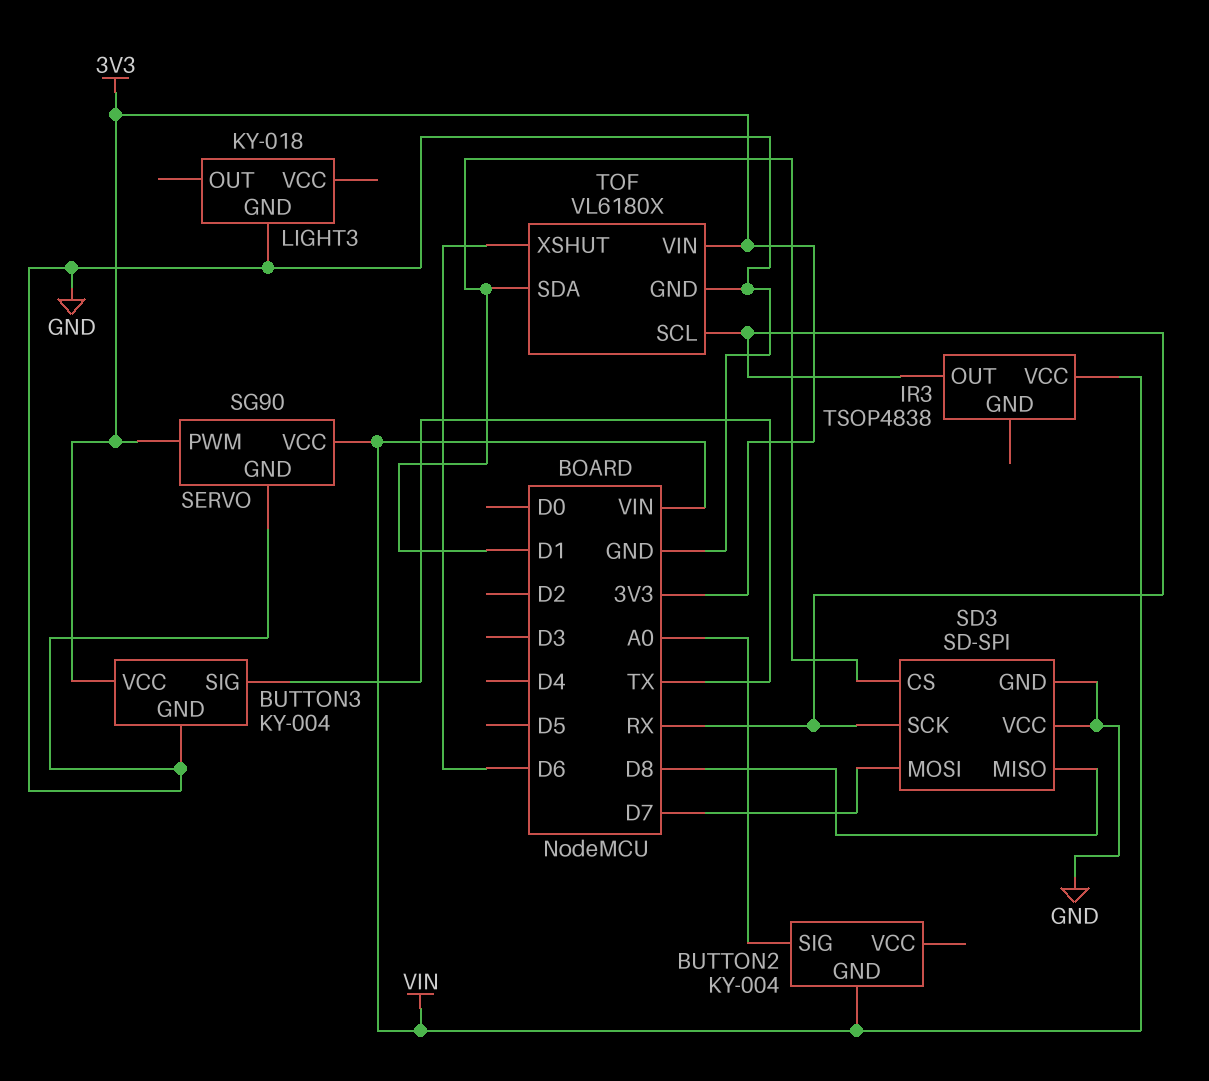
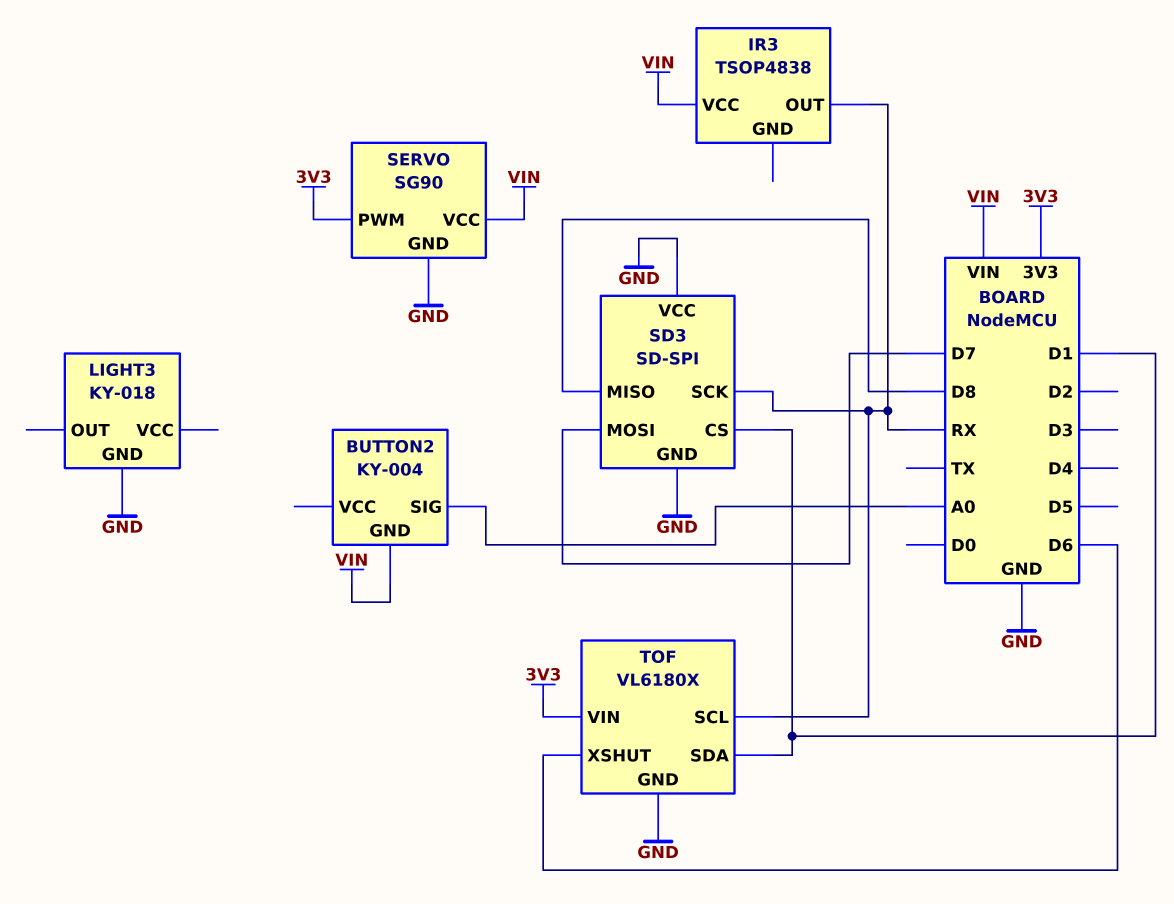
BUTTON3: KY-004 -> none
BUTTON3 pin GND: GND -> none
BUTTON3 pin SIG: TX -> none
BUTTON3 pin VCC: 3V3 -> none

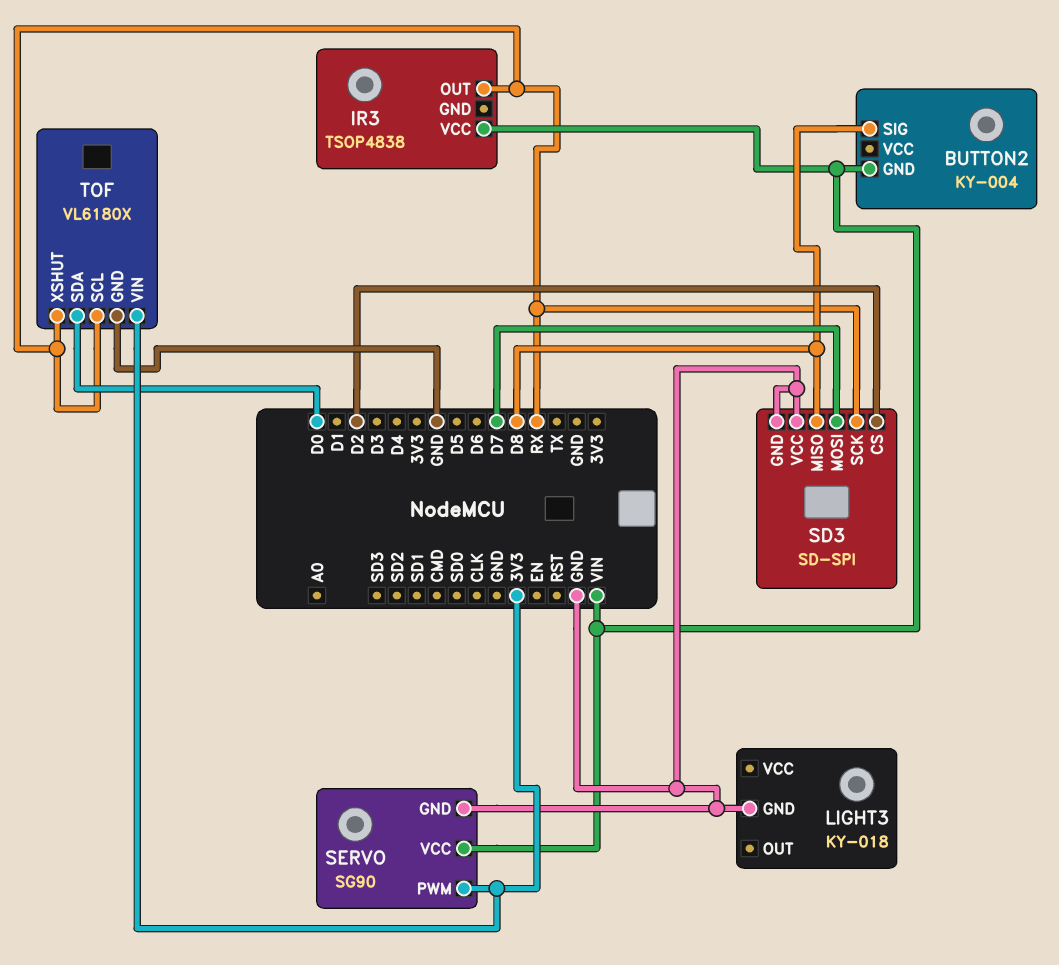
BUTTON2 pin SIG: A0 -> D8
SD3 pin CS: D1 -> D2
TOF pin SDA: D1 -> D0
TOF pin XSHUT: D6 -> RX

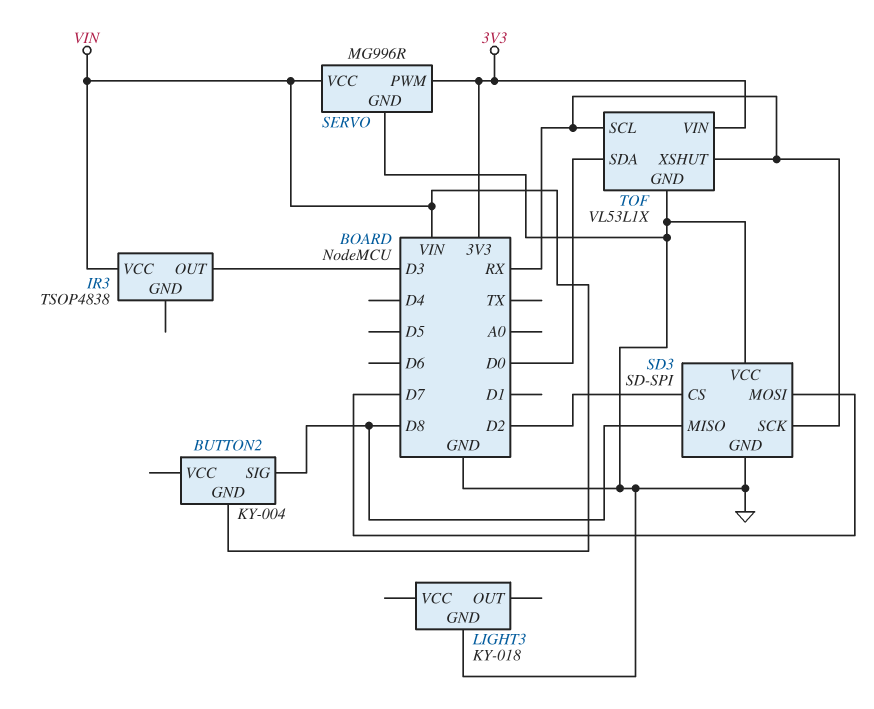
IR3 pin OUT: RX -> D3
SERVO: SG90 -> MG996R
TOF: VL6180X -> VL53L1X

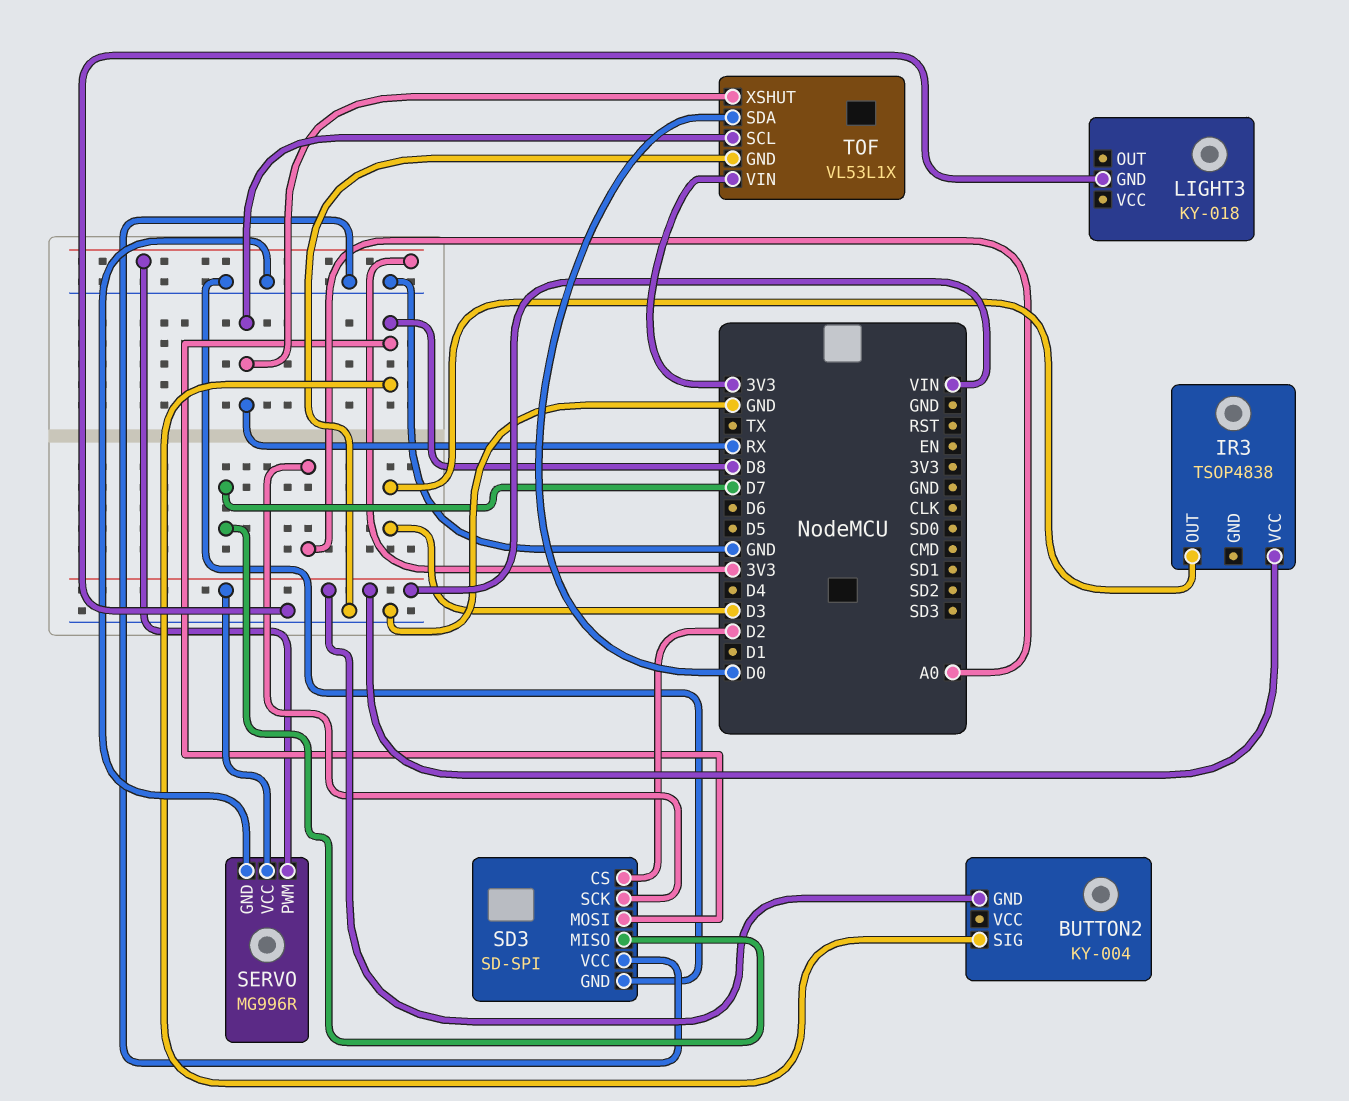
SD3 pin MISO: D8 -> D7
SD3 pin MOSI: D7 -> D8
SD3 pin SCK: RX -> A0

